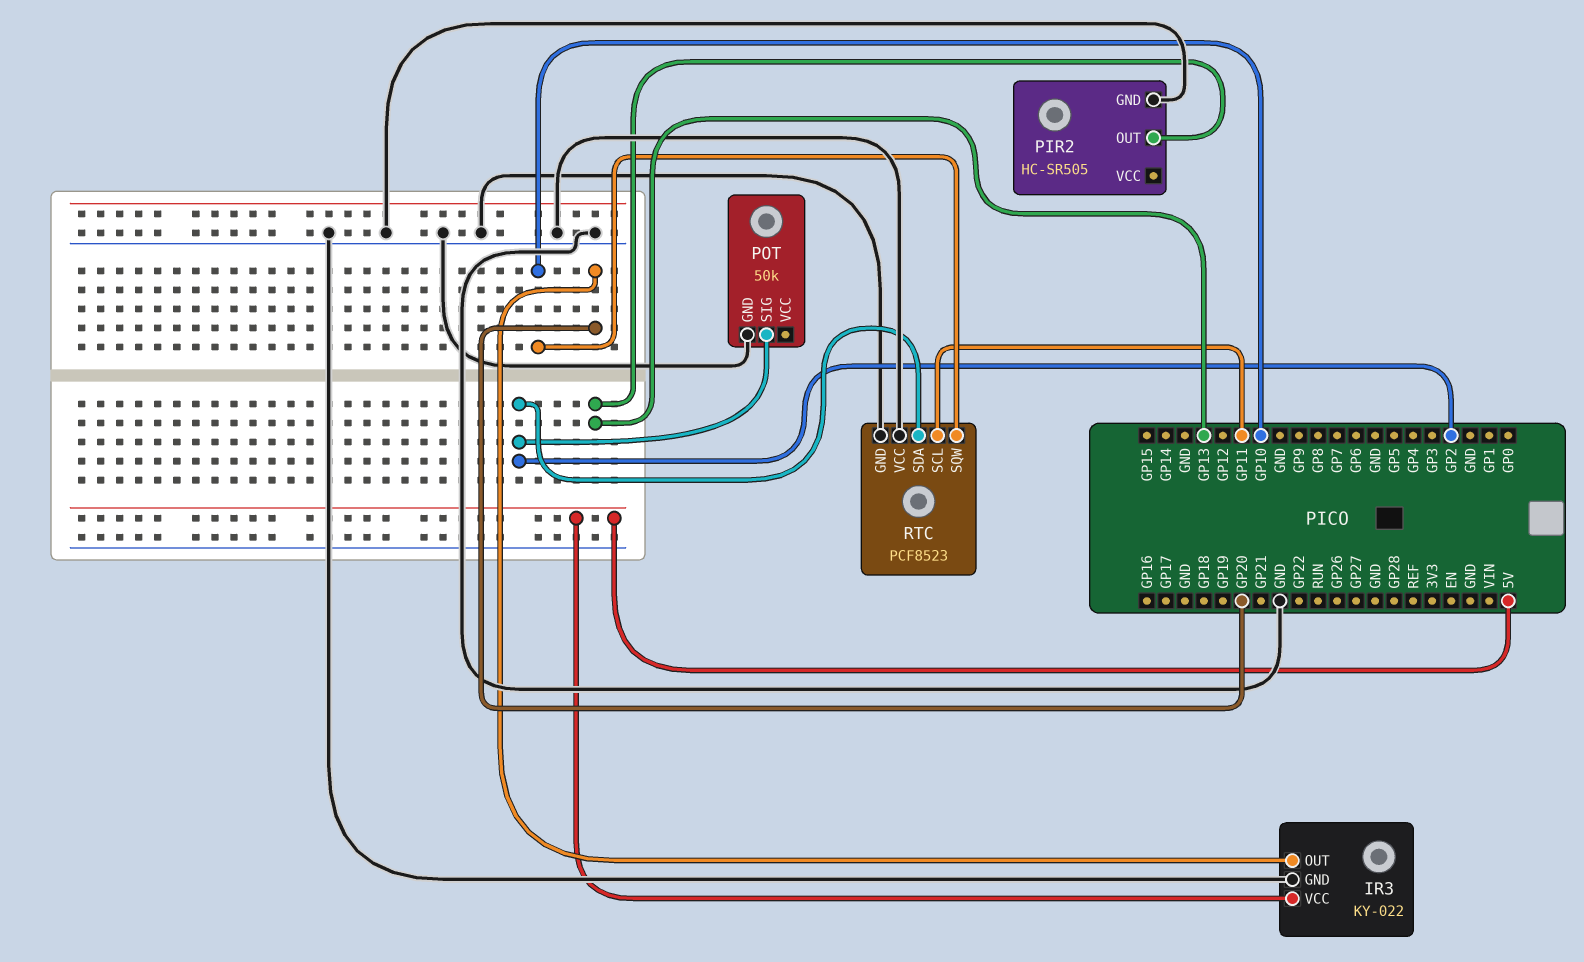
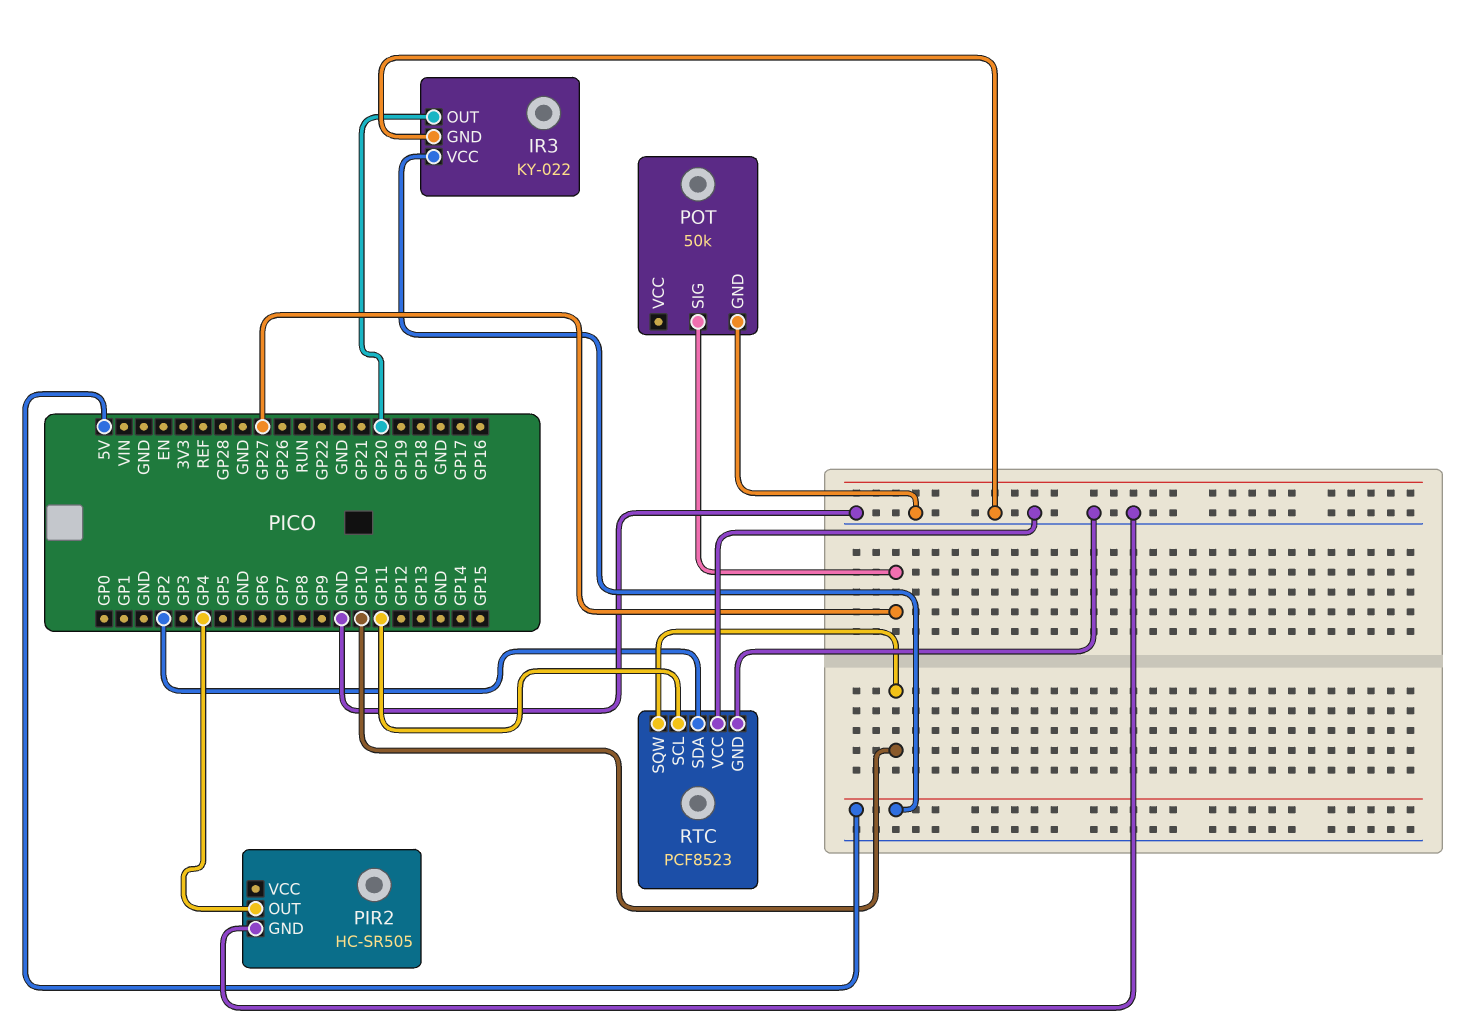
PIR2 pin OUT: GP13 -> GP4
POT pin SIG: GP2 -> GP27

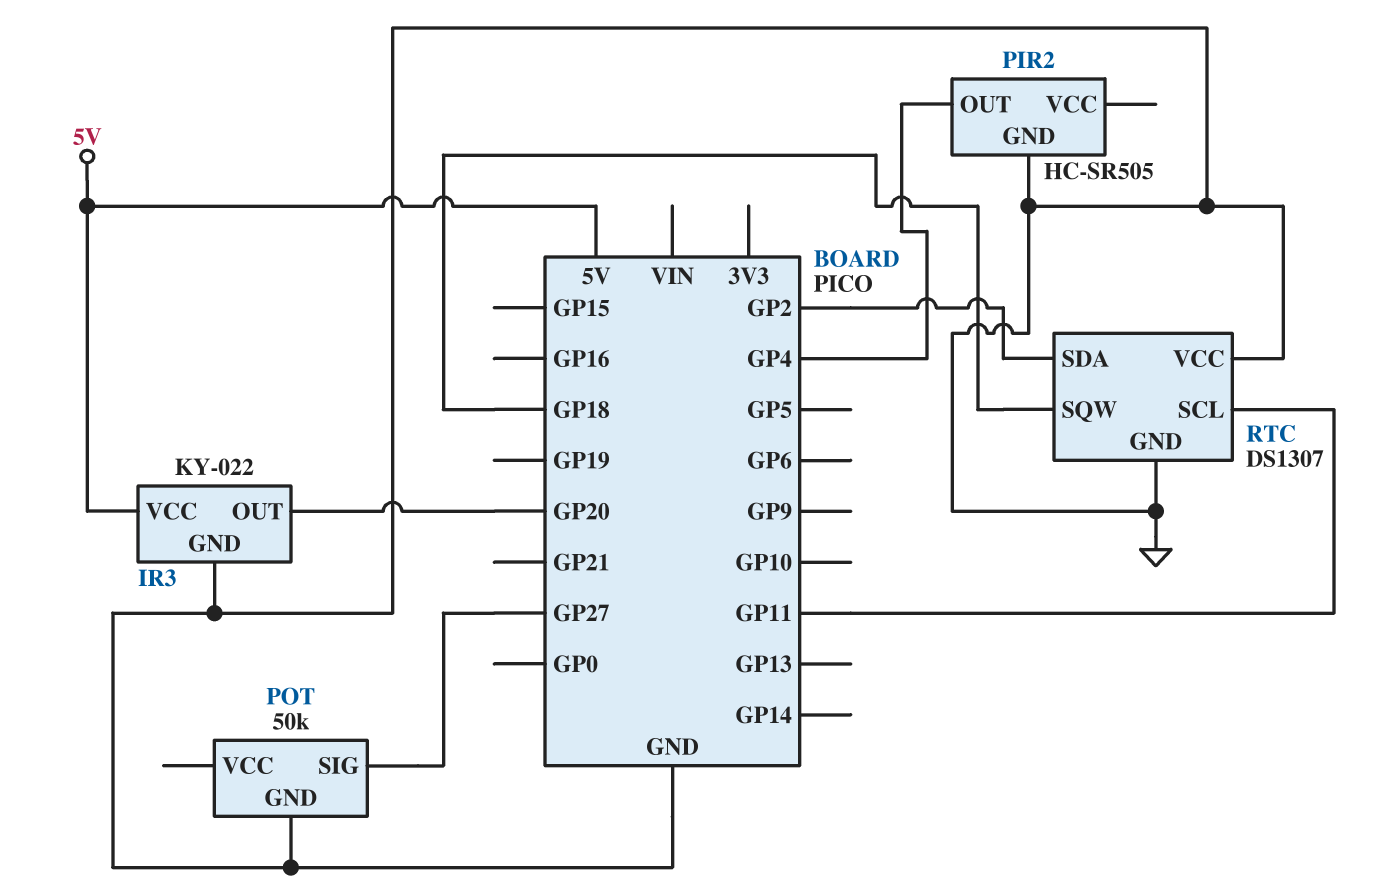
RTC: PCF8523 -> DS1307
RTC pin SQW: GP10 -> GP18

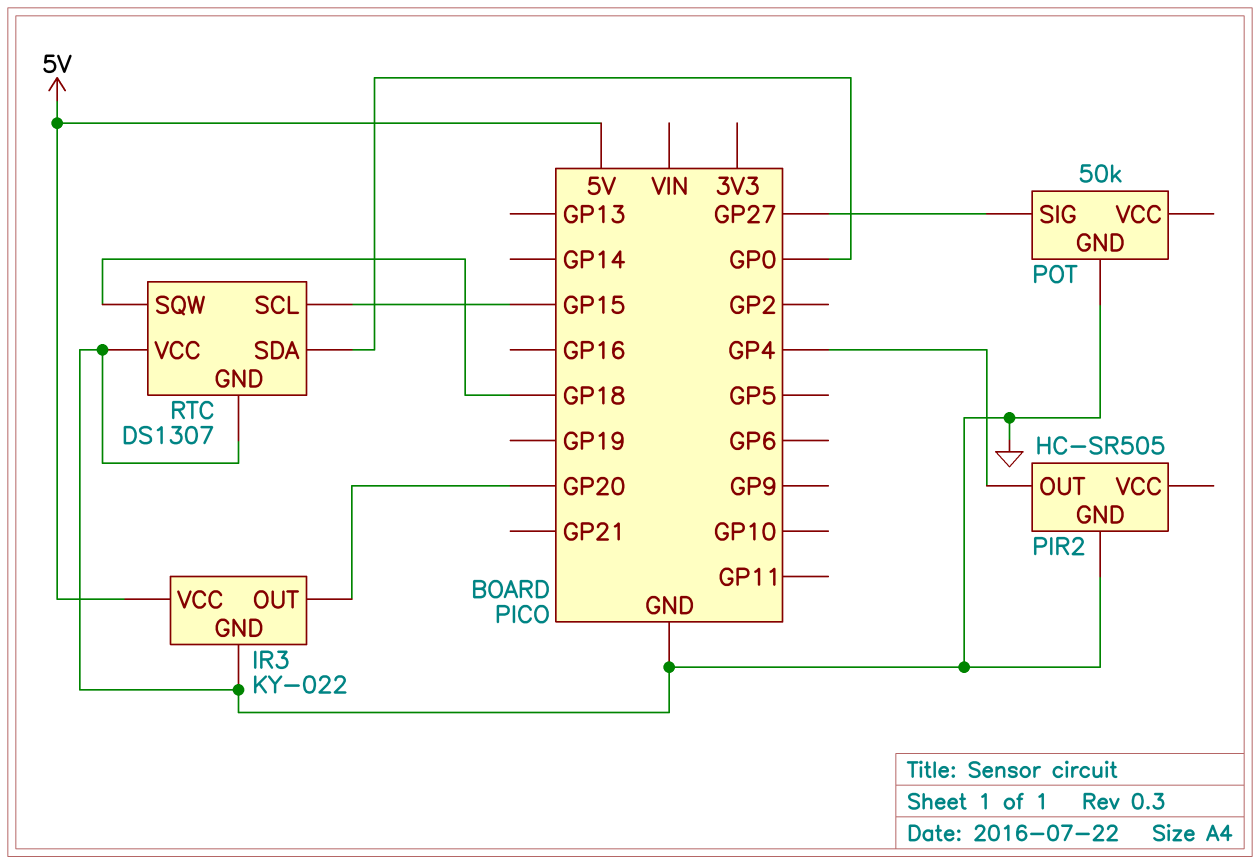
RTC pin SCL: GP11 -> GP15
RTC pin SDA: GP2 -> GP0

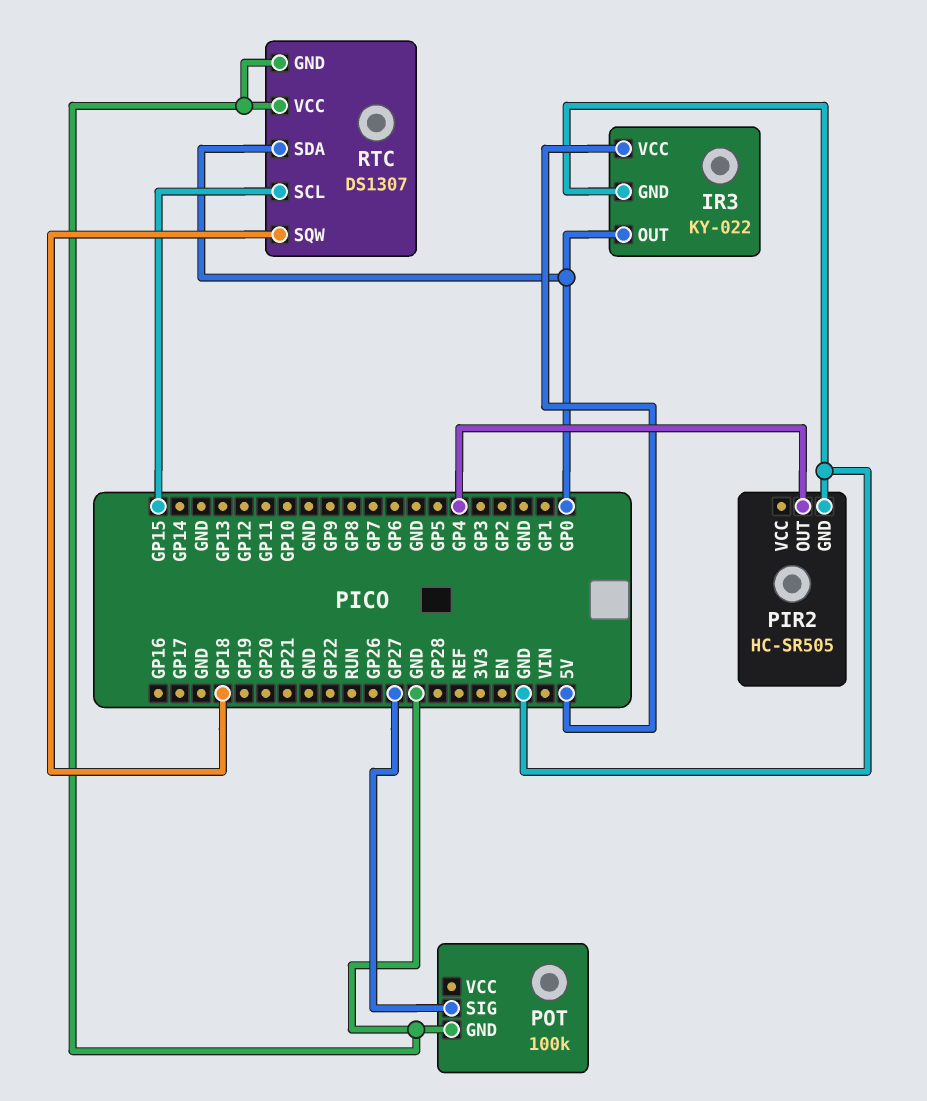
IR3 pin OUT: GP20 -> GP0
POT: 50k -> 100k

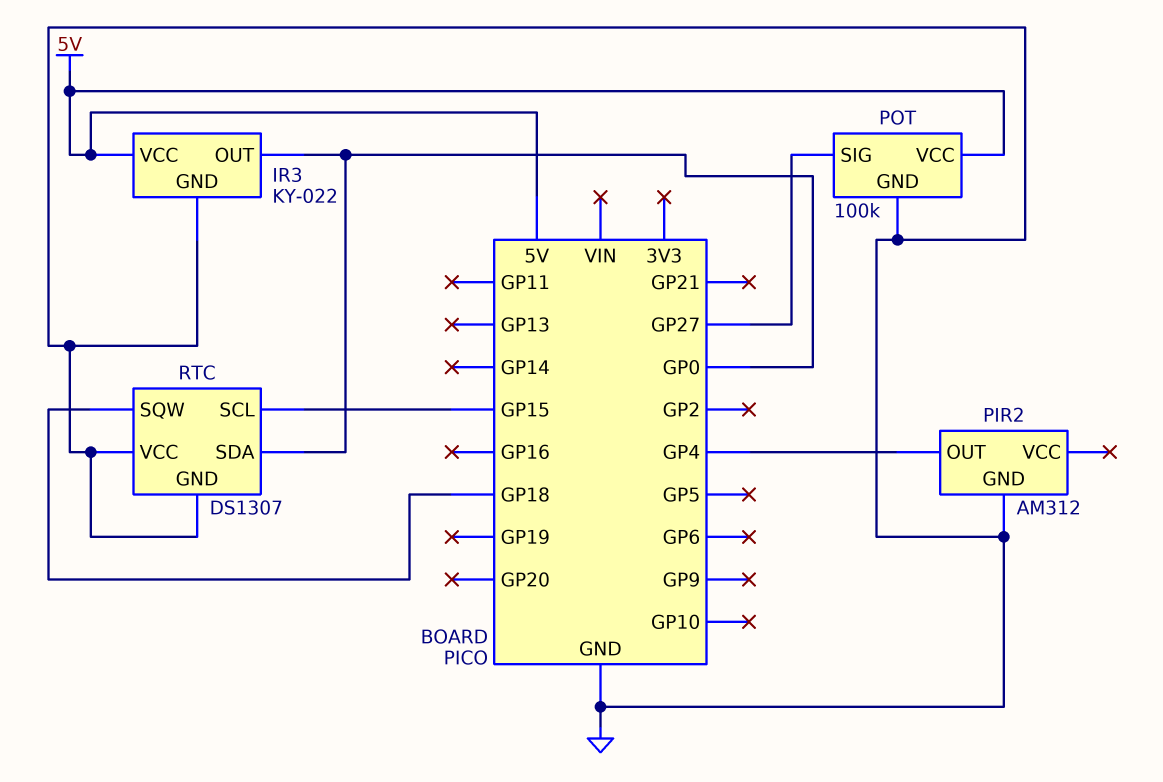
PIR2: HC-SR505 -> AM312
POT pin VCC: none -> 5V

